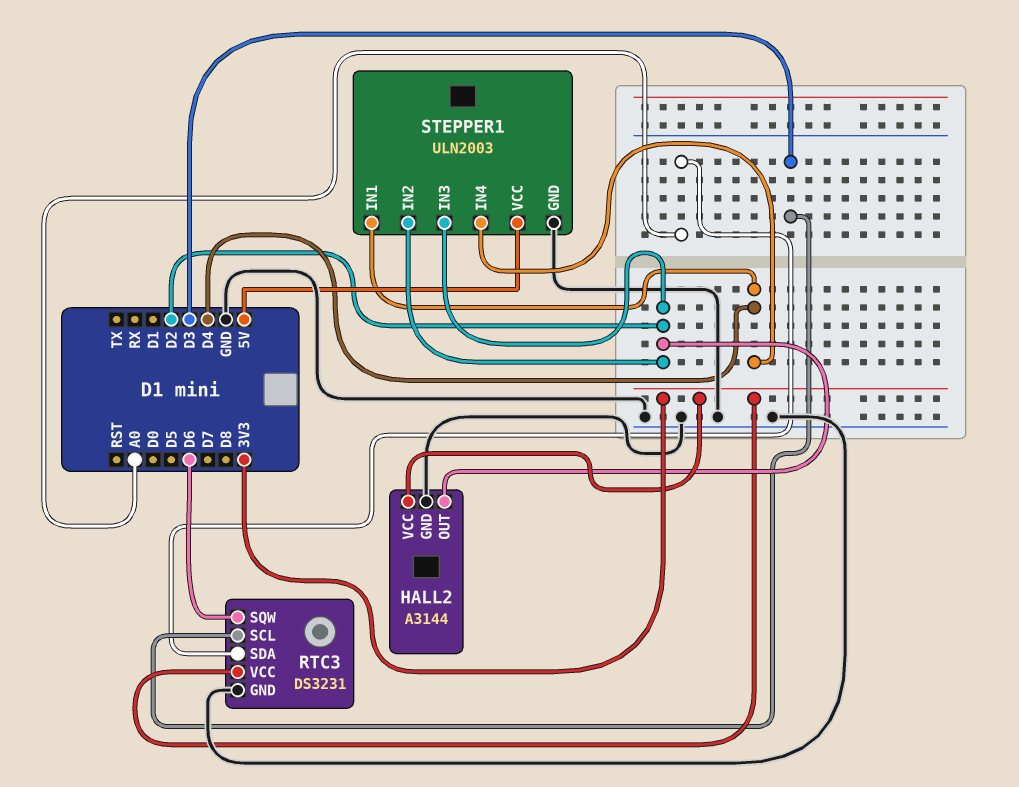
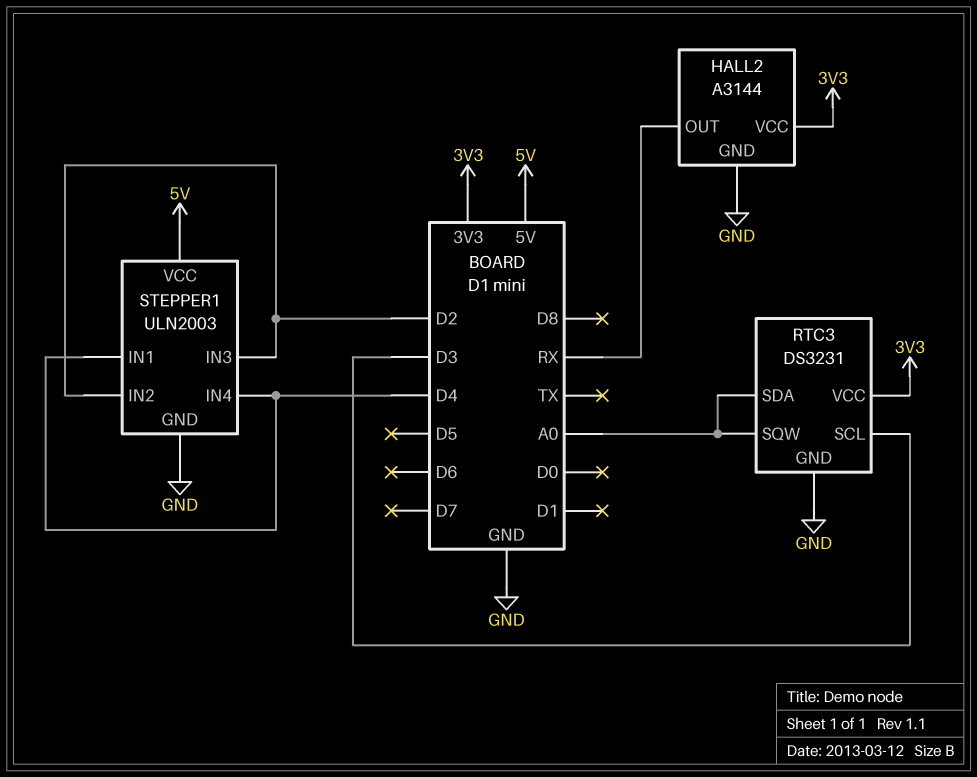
HALL2 pin OUT: D2 -> RX
RTC3 pin SQW: D6 -> A0

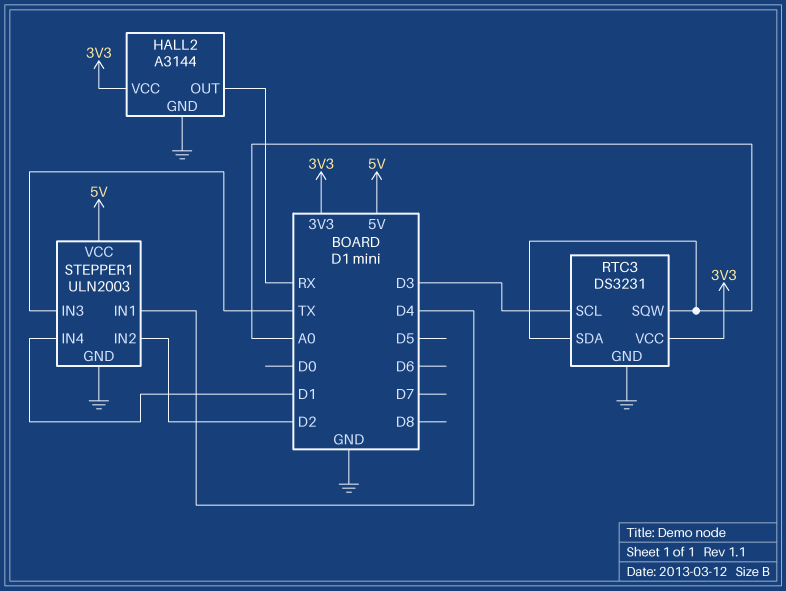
STEPPER1 pin IN3: D2 -> TX
STEPPER1 pin IN4: D4 -> D1

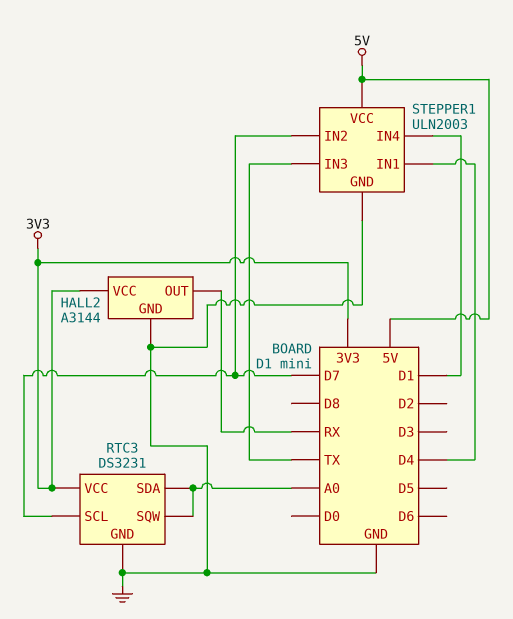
RTC3 pin SCL: D3 -> D7
STEPPER1 pin IN2: D2 -> D7

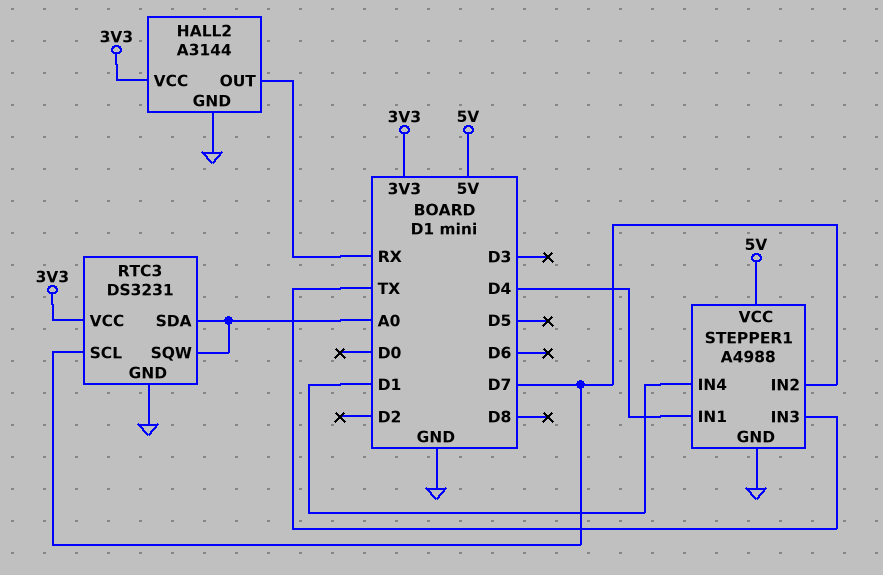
STEPPER1: ULN2003 -> A4988

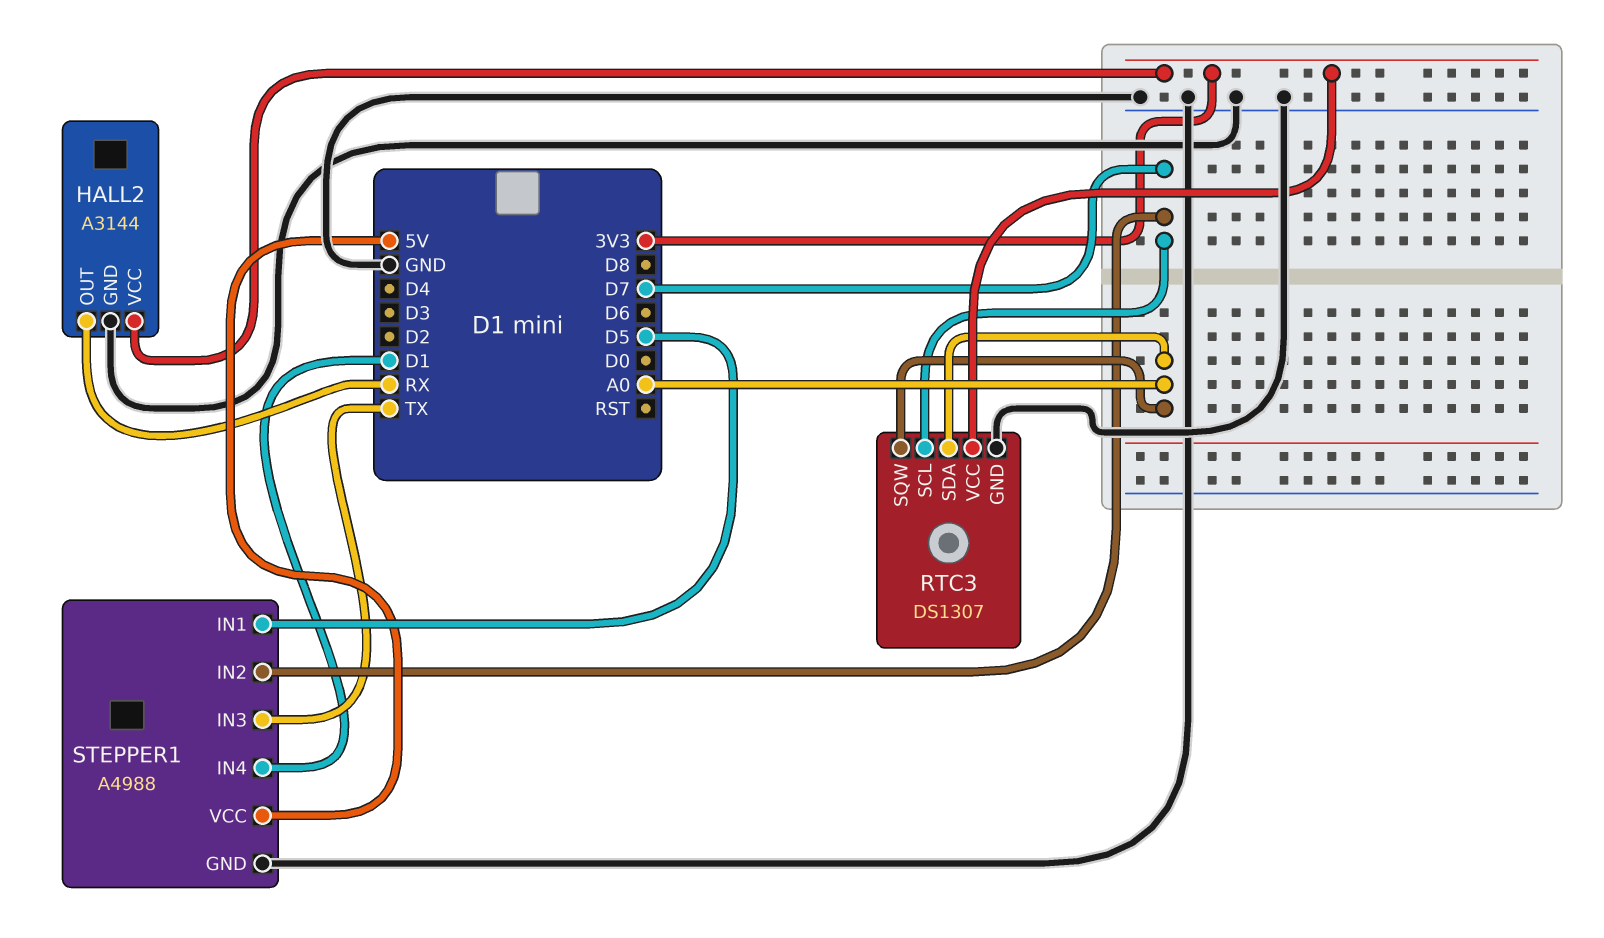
RTC3: DS3231 -> DS1307
STEPPER1 pin IN1: D4 -> D5

